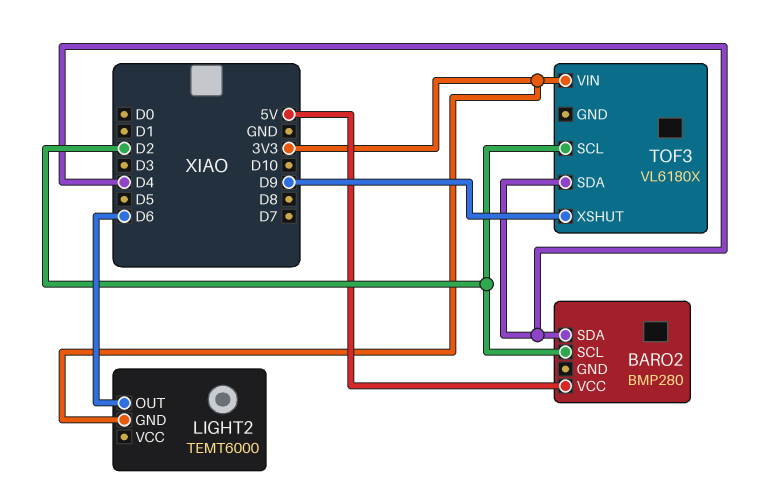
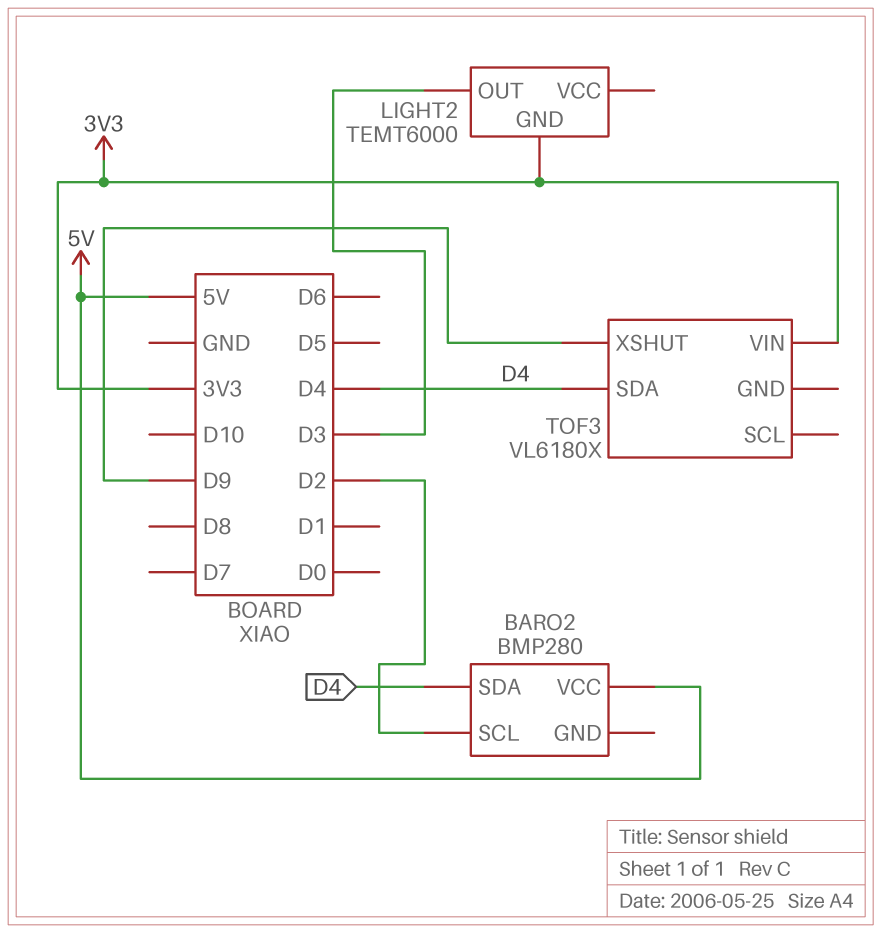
LIGHT2 pin OUT: D6 -> D3
TOF3 pin SCL: D2 -> none

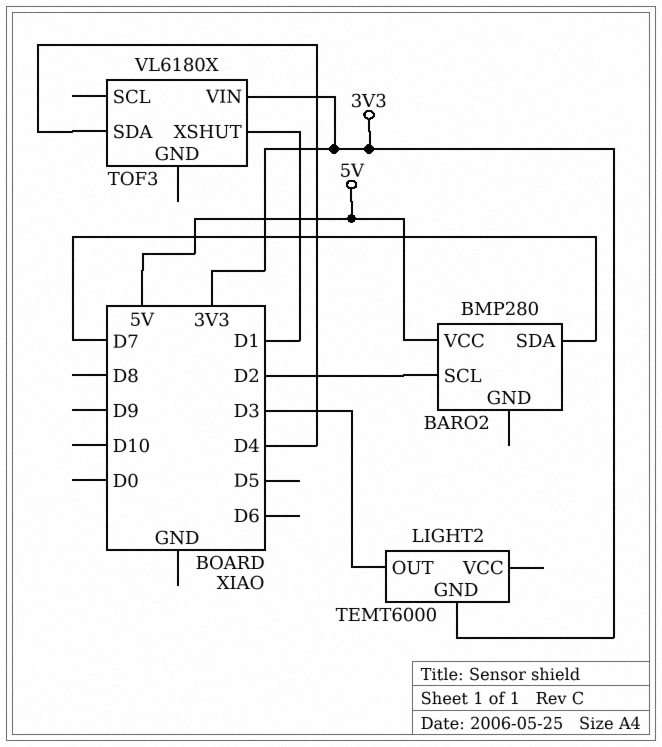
BARO2 pin SDA: D4 -> D7
TOF3 pin XSHUT: D9 -> D1

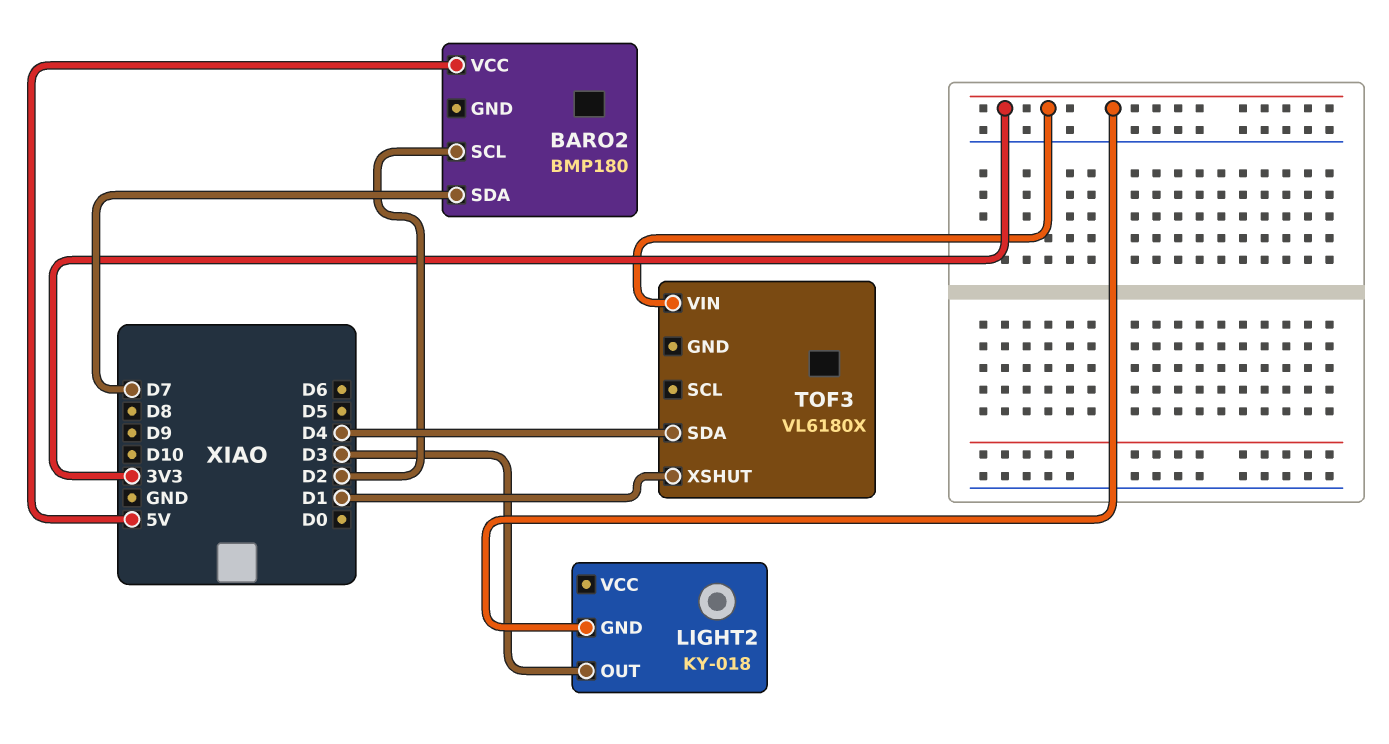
BARO2: BMP280 -> BMP180
LIGHT2: TEMT6000 -> KY-018

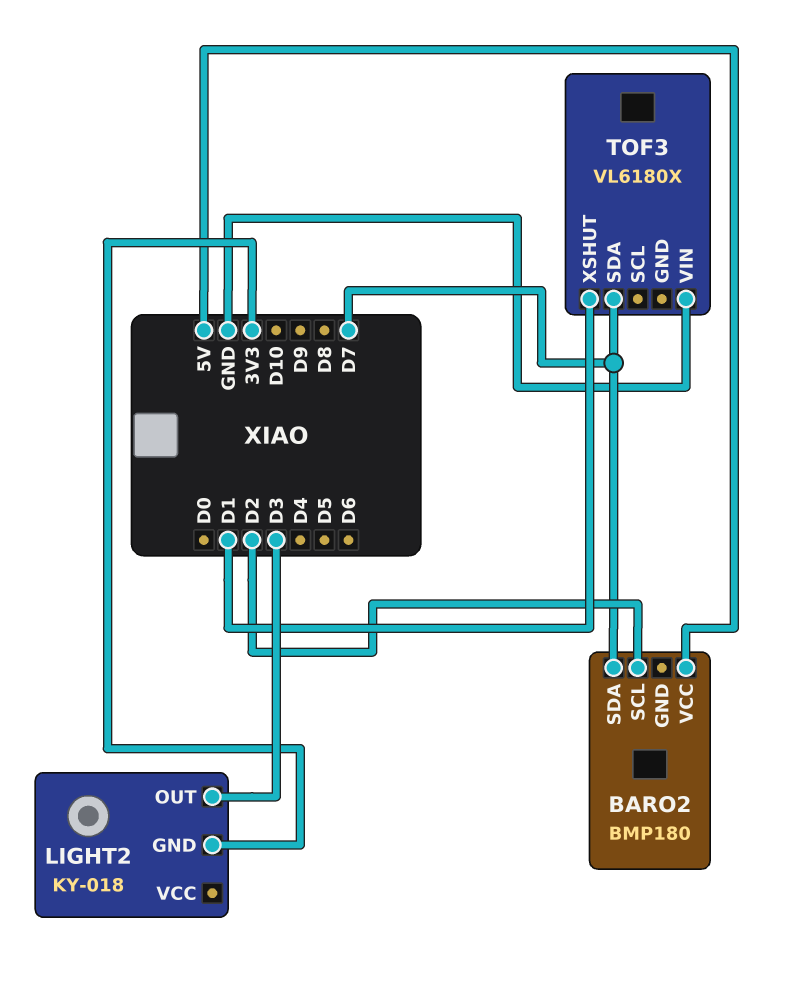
TOF3 pin SDA: D4 -> D7
TOF3 pin VIN: 3V3 -> GND

